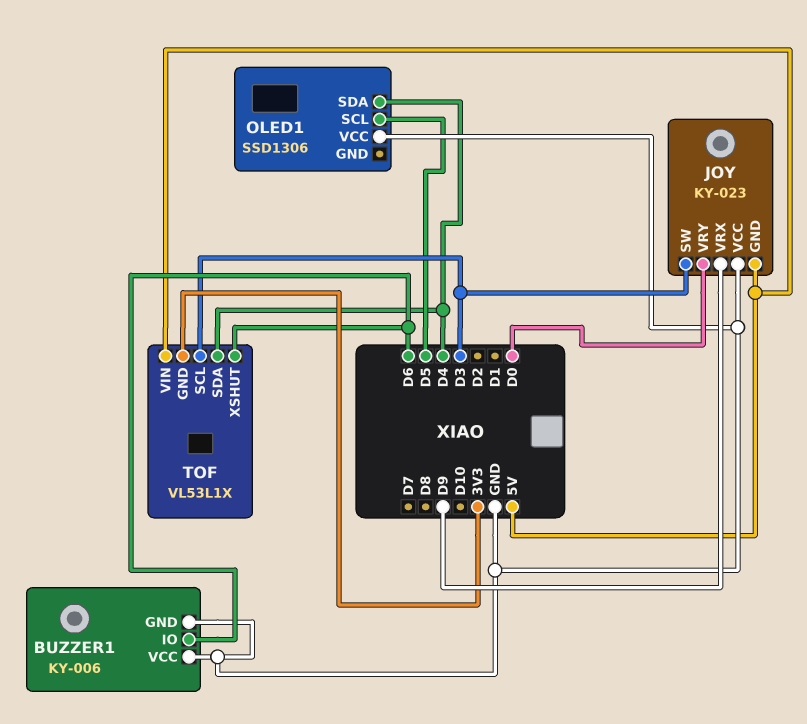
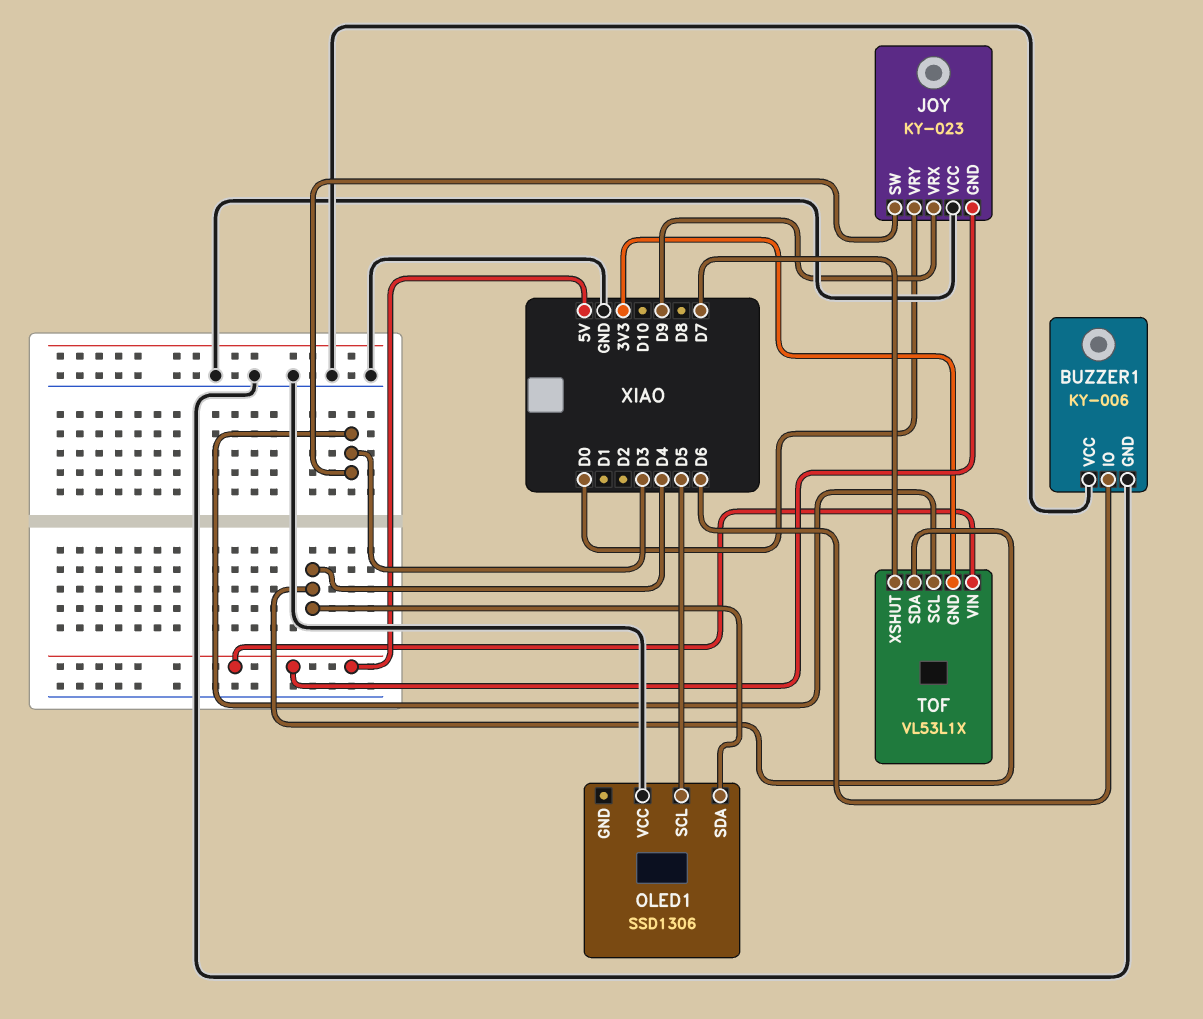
TOF pin XSHUT: D6 -> D7

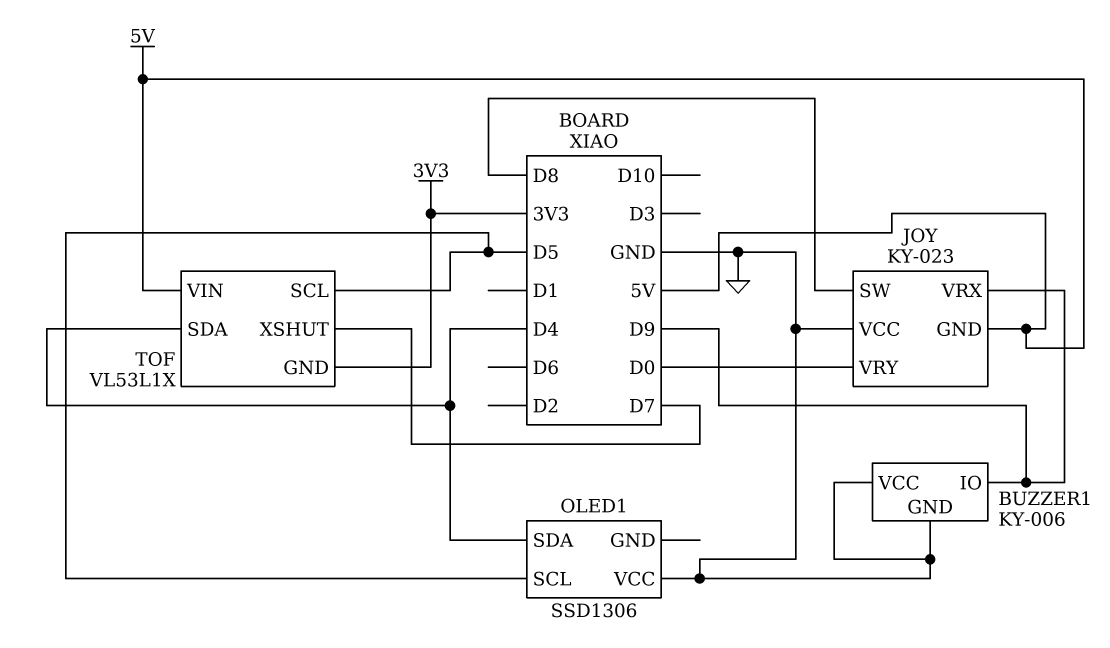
BUZZER1 pin IO: D6 -> D9
JOY pin SW: D3 -> D8
TOF pin SCL: D3 -> D5

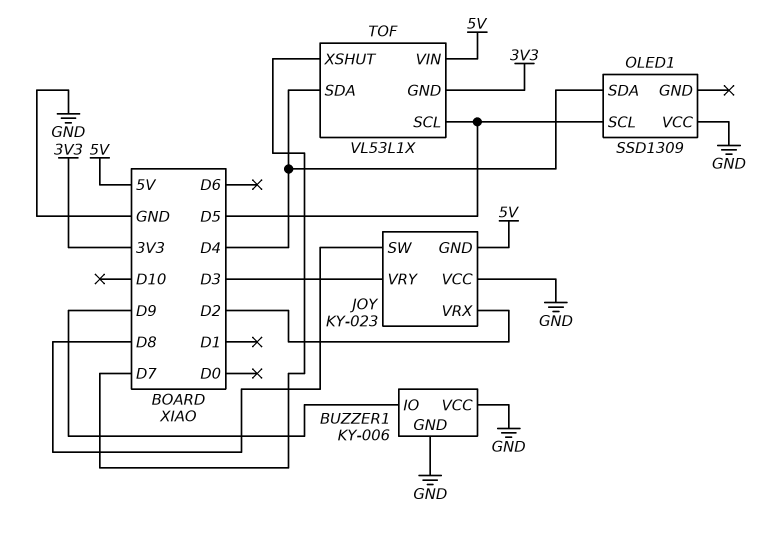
JOY pin VRX: D9 -> D2
JOY pin VRY: D0 -> D3
OLED1: SSD1306 -> SSD1309

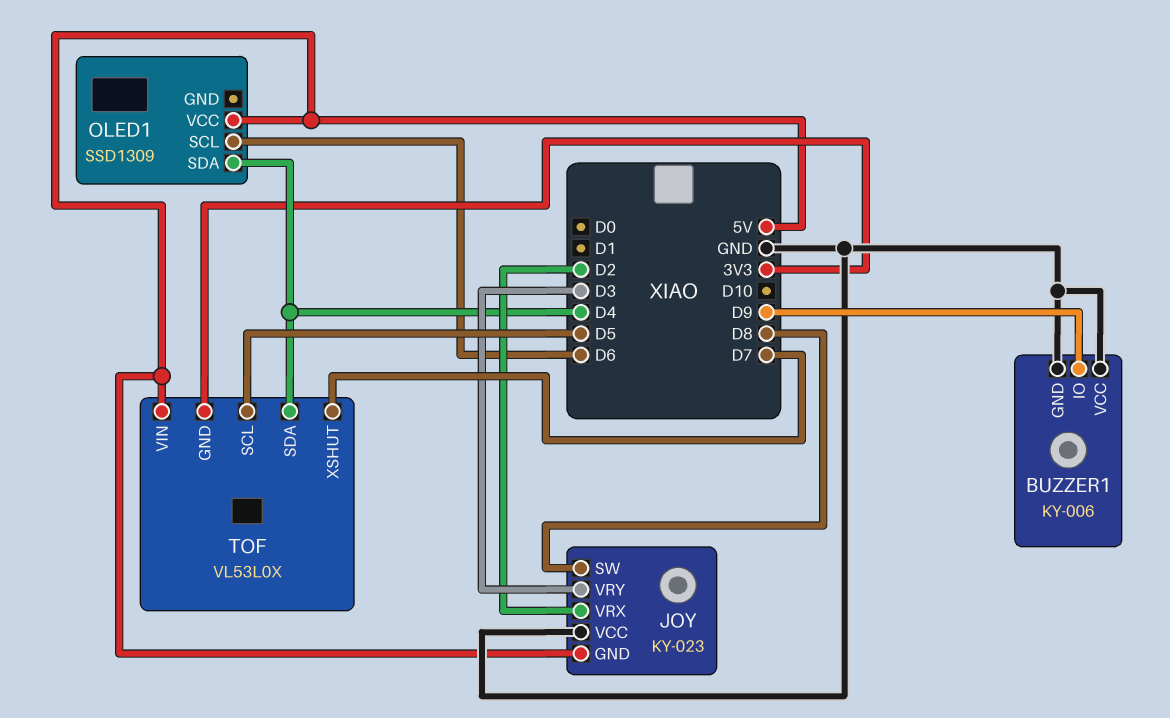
OLED1 pin SCL: D5 -> D6
OLED1 pin VCC: GND -> 5V
TOF: VL53L1X -> VL53L0X

